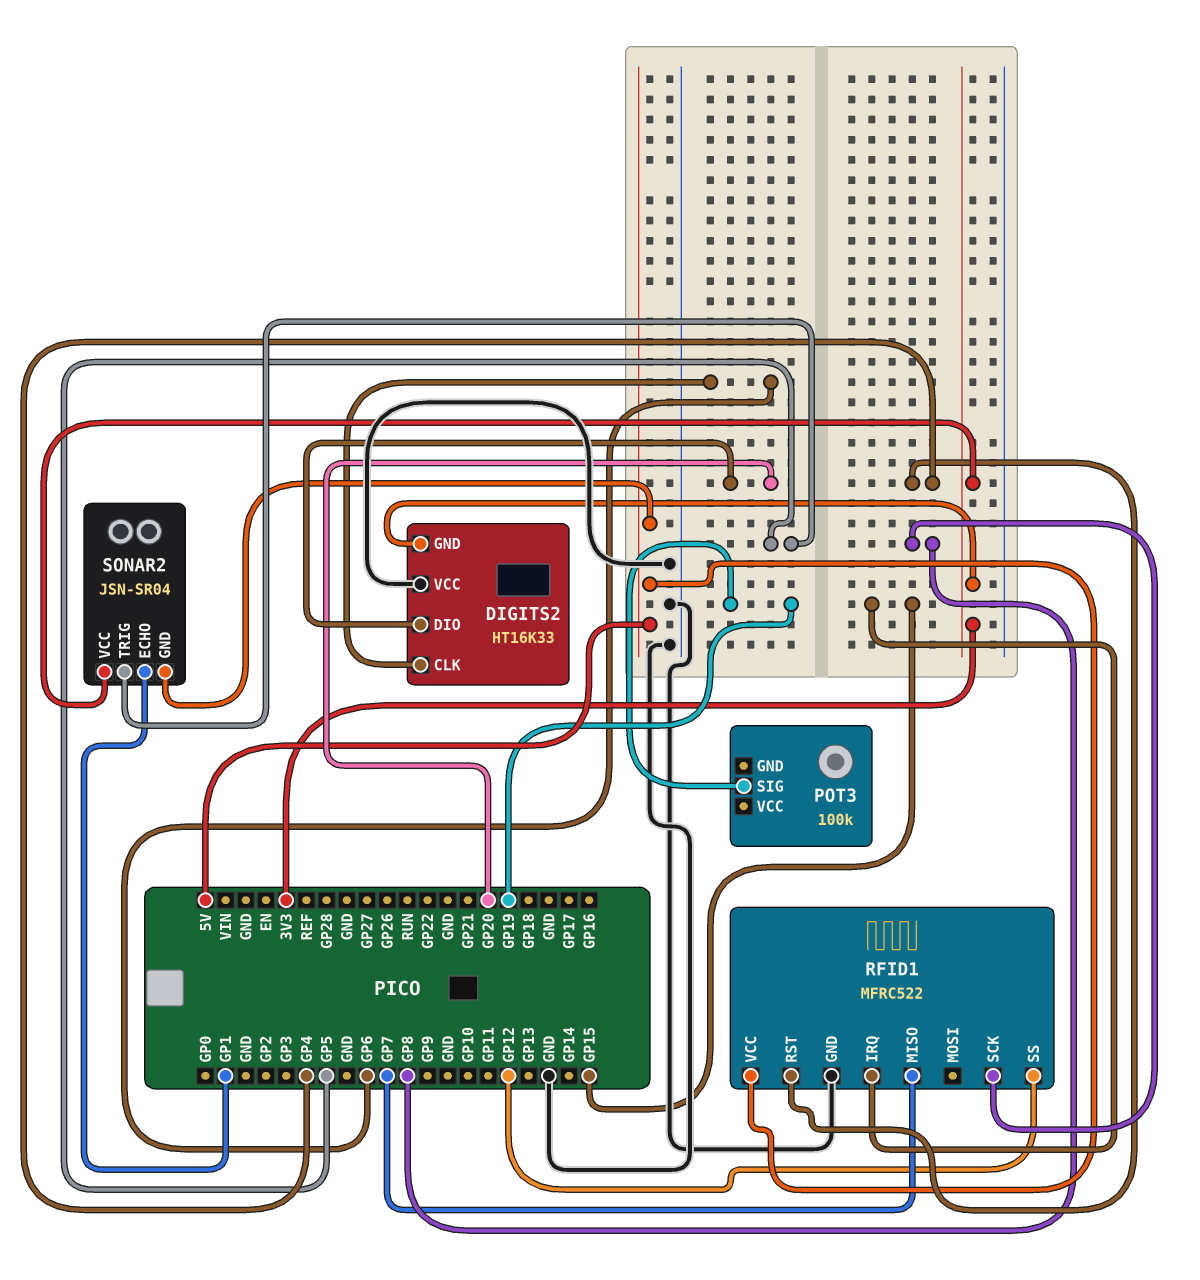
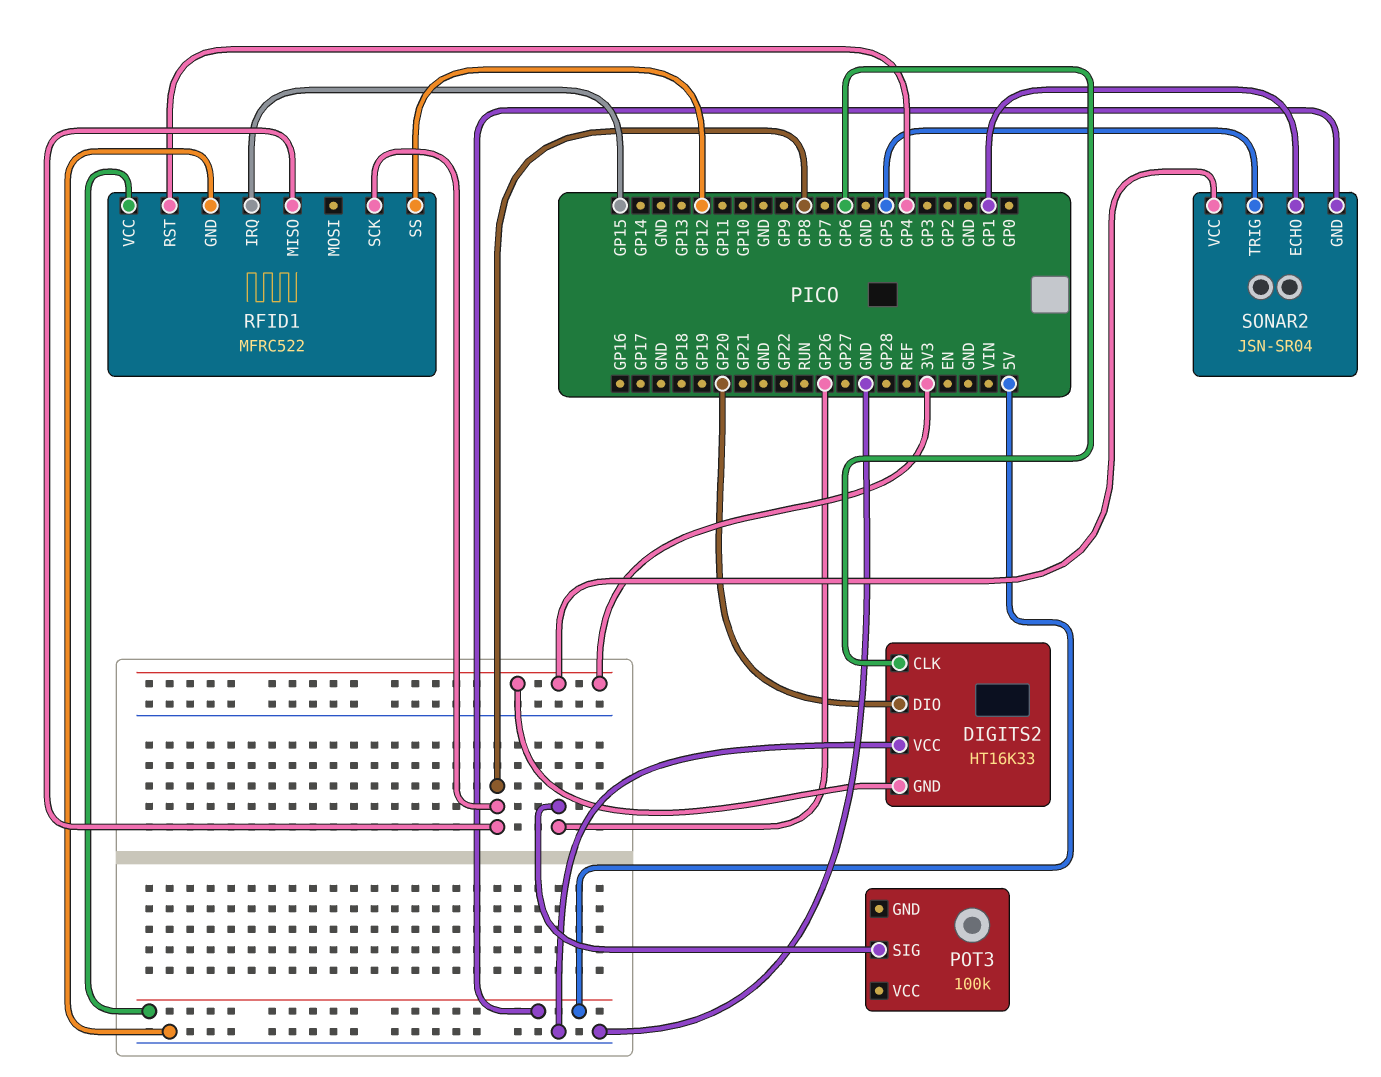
POT3 pin SIG: GP19 -> GP26
RFID1 pin MISO: GP7 -> GP8

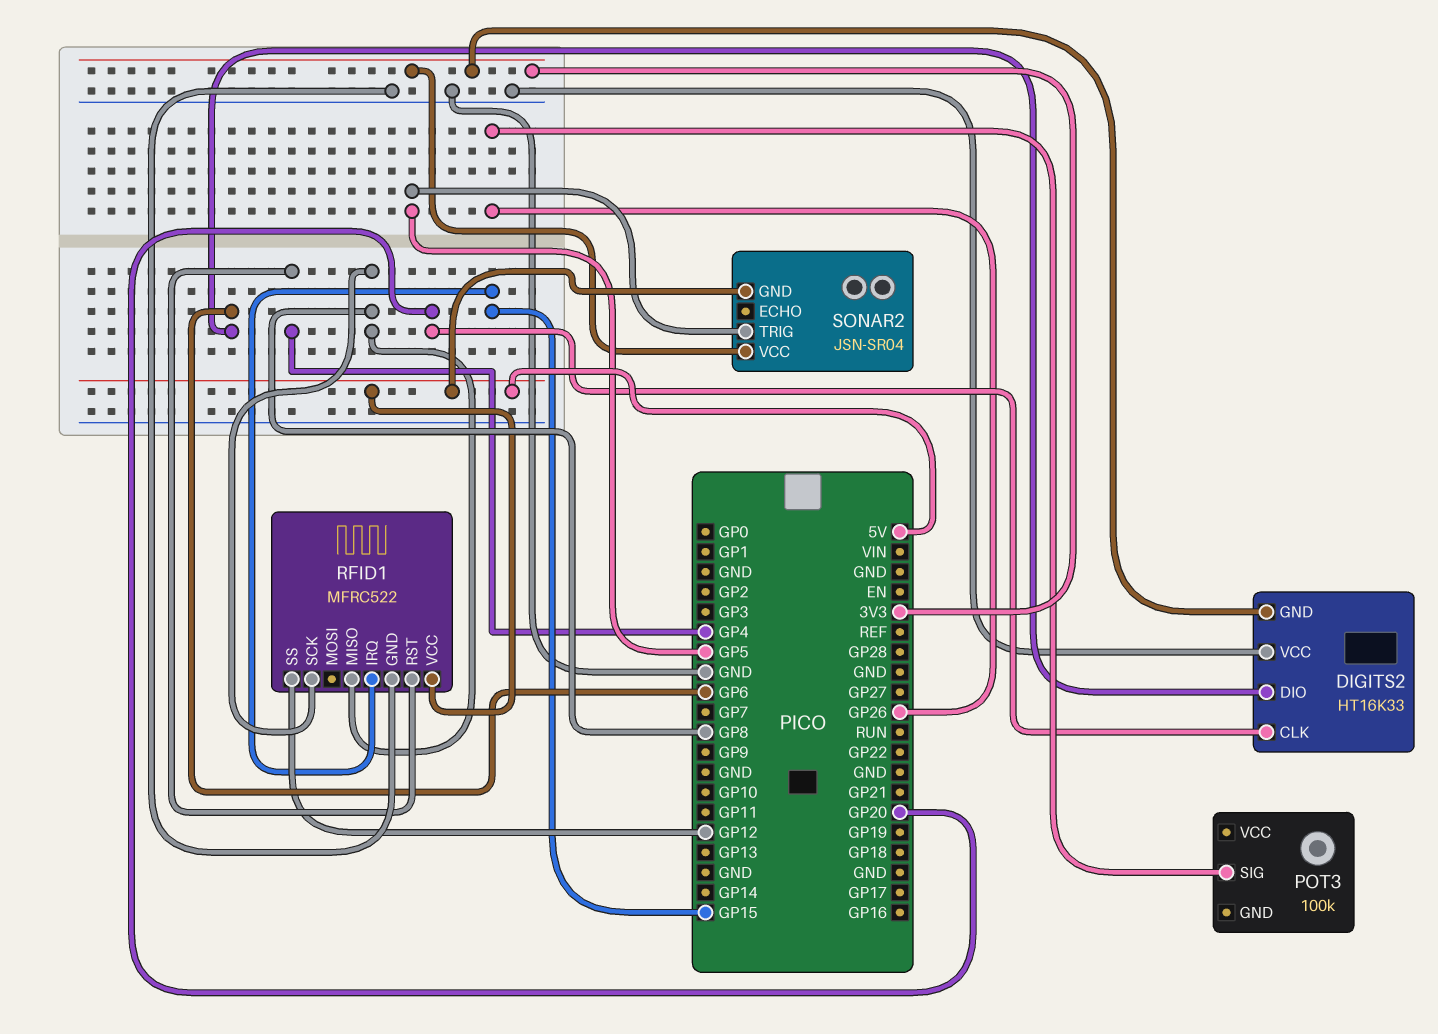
DIGITS2 pin CLK: GP6 -> GP20
DIGITS2 pin DIO: GP20 -> GP6
SONAR2 pin ECHO: GP1 -> none

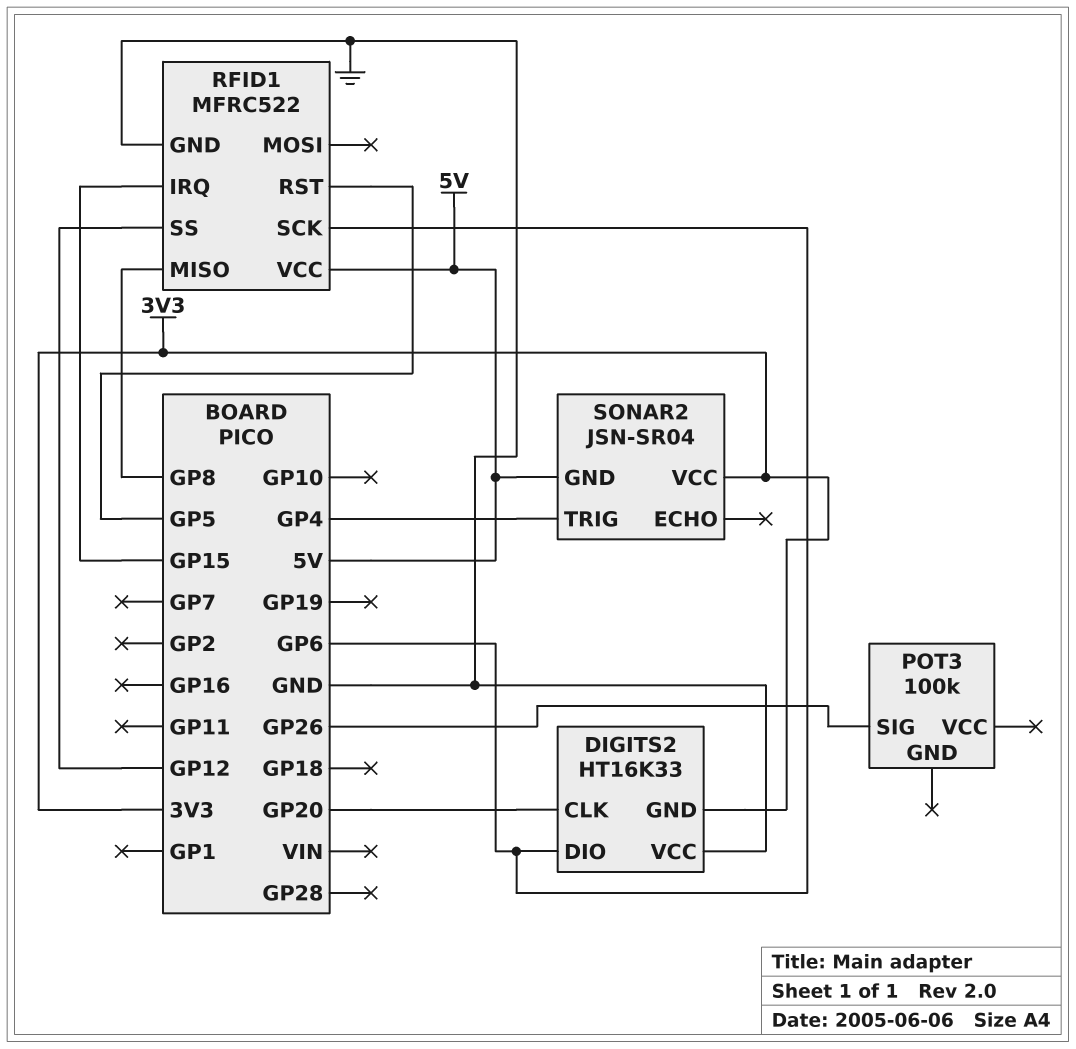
RFID1 pin RST: GP4 -> GP5
RFID1 pin SCK: GP8 -> GP6
SONAR2 pin TRIG: GP5 -> GP4

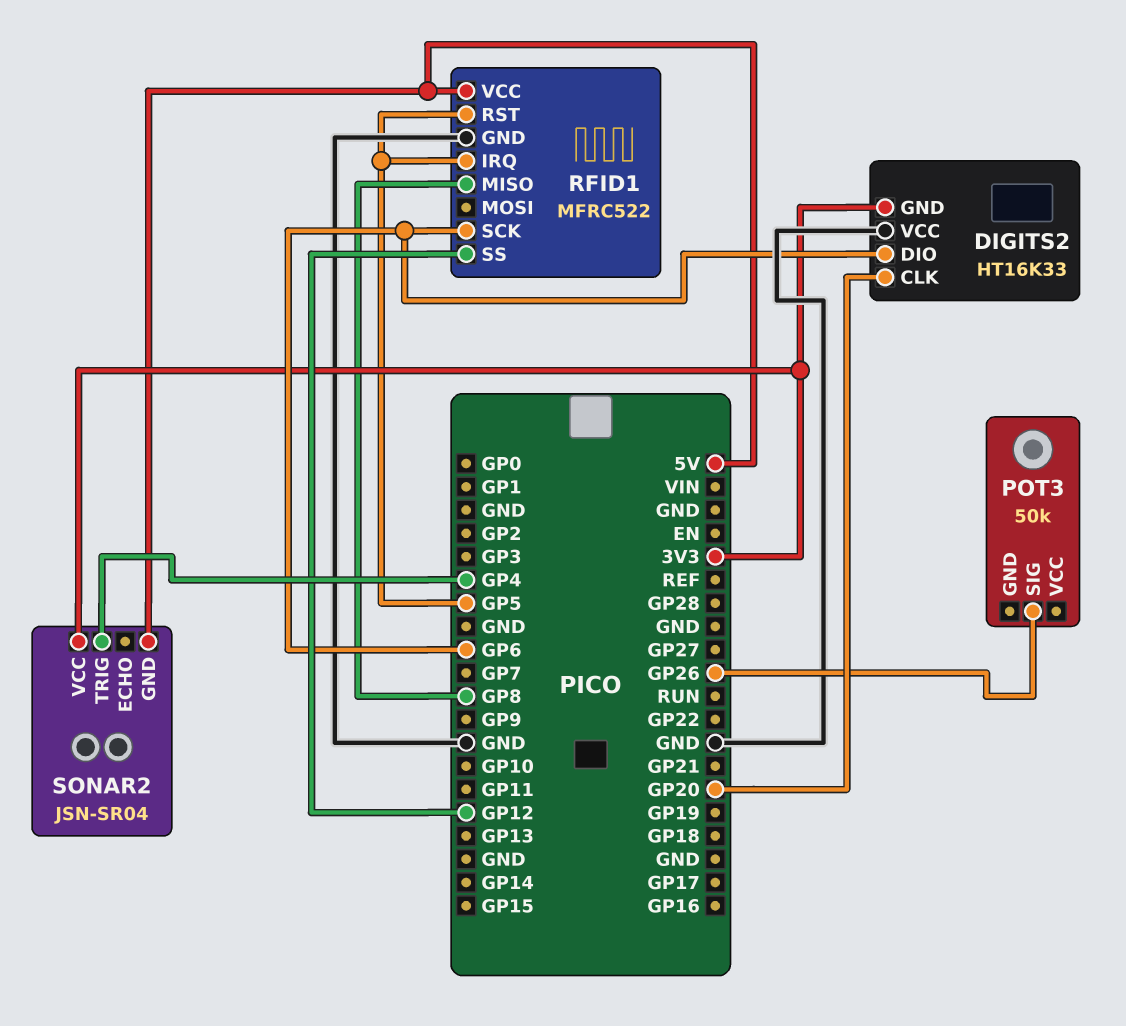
POT3: 100k -> 50k
RFID1 pin IRQ: GP15 -> GP5

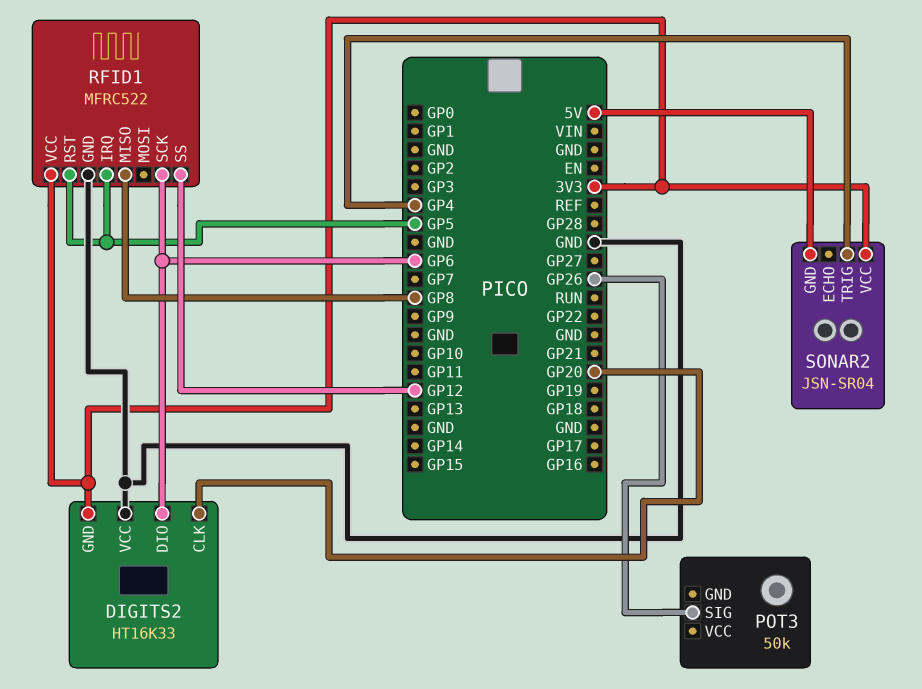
RFID1 pin VCC: 5V -> 3V3

